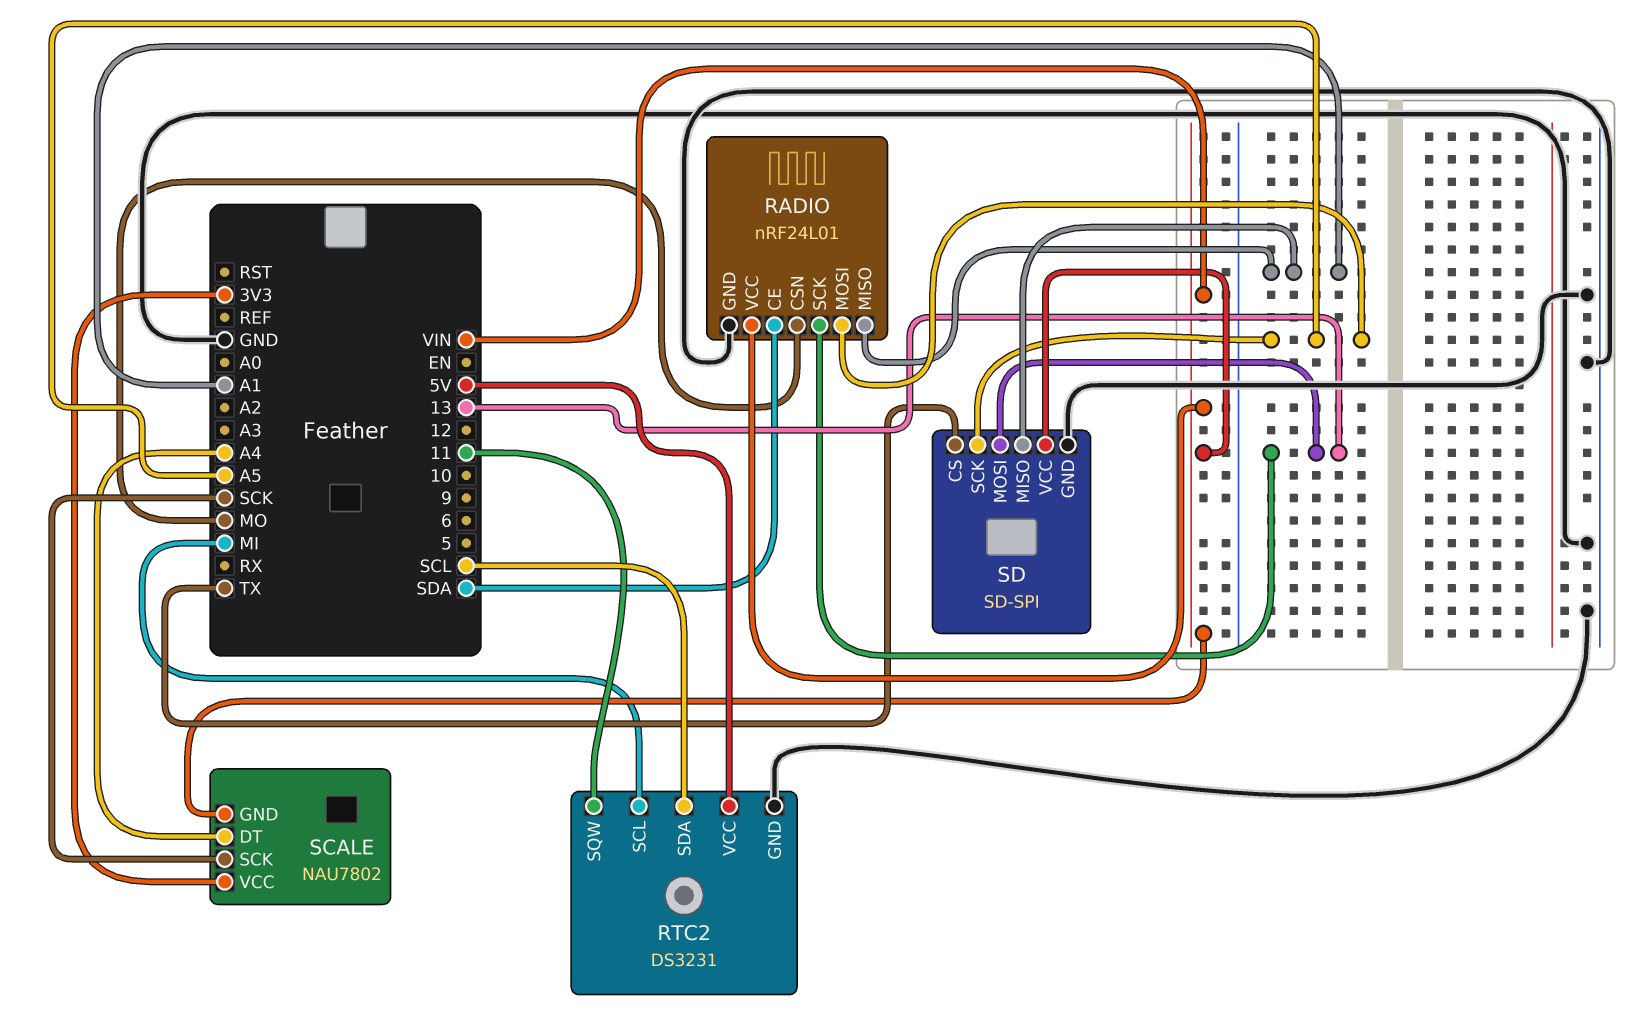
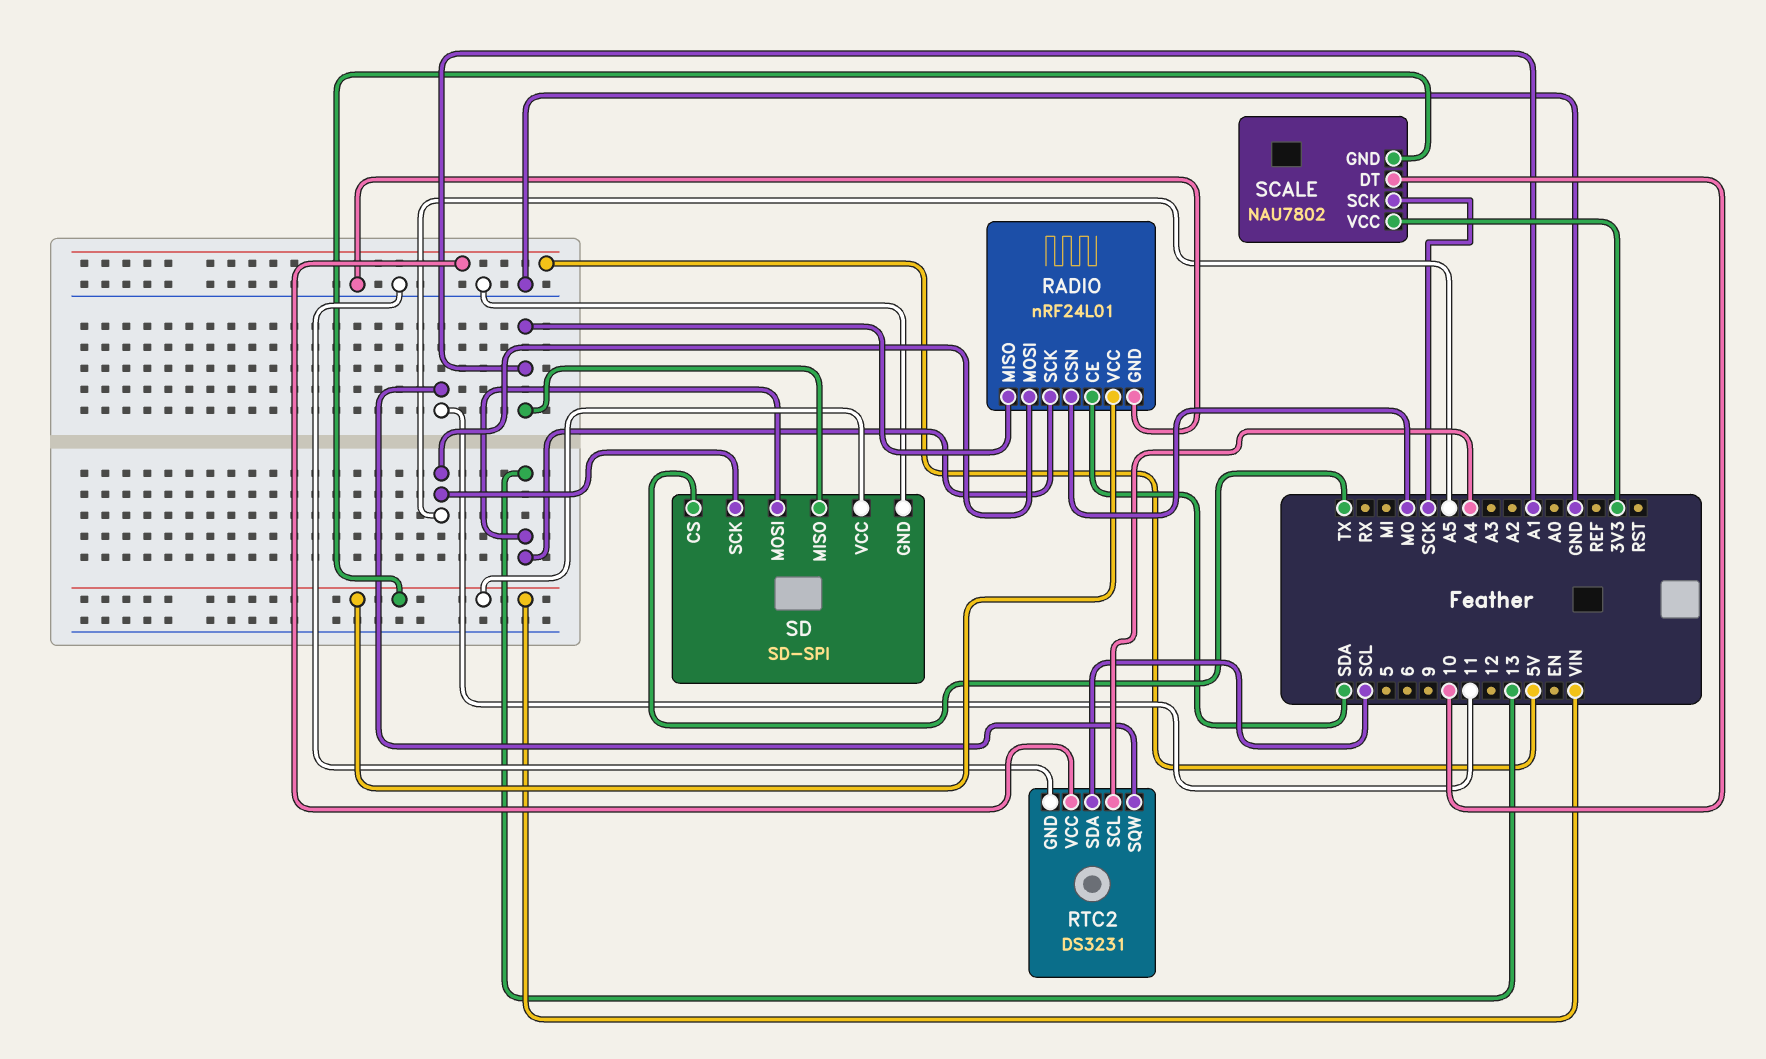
RTC2 pin SCL: MI -> A4
SCALE pin DT: A4 -> 10

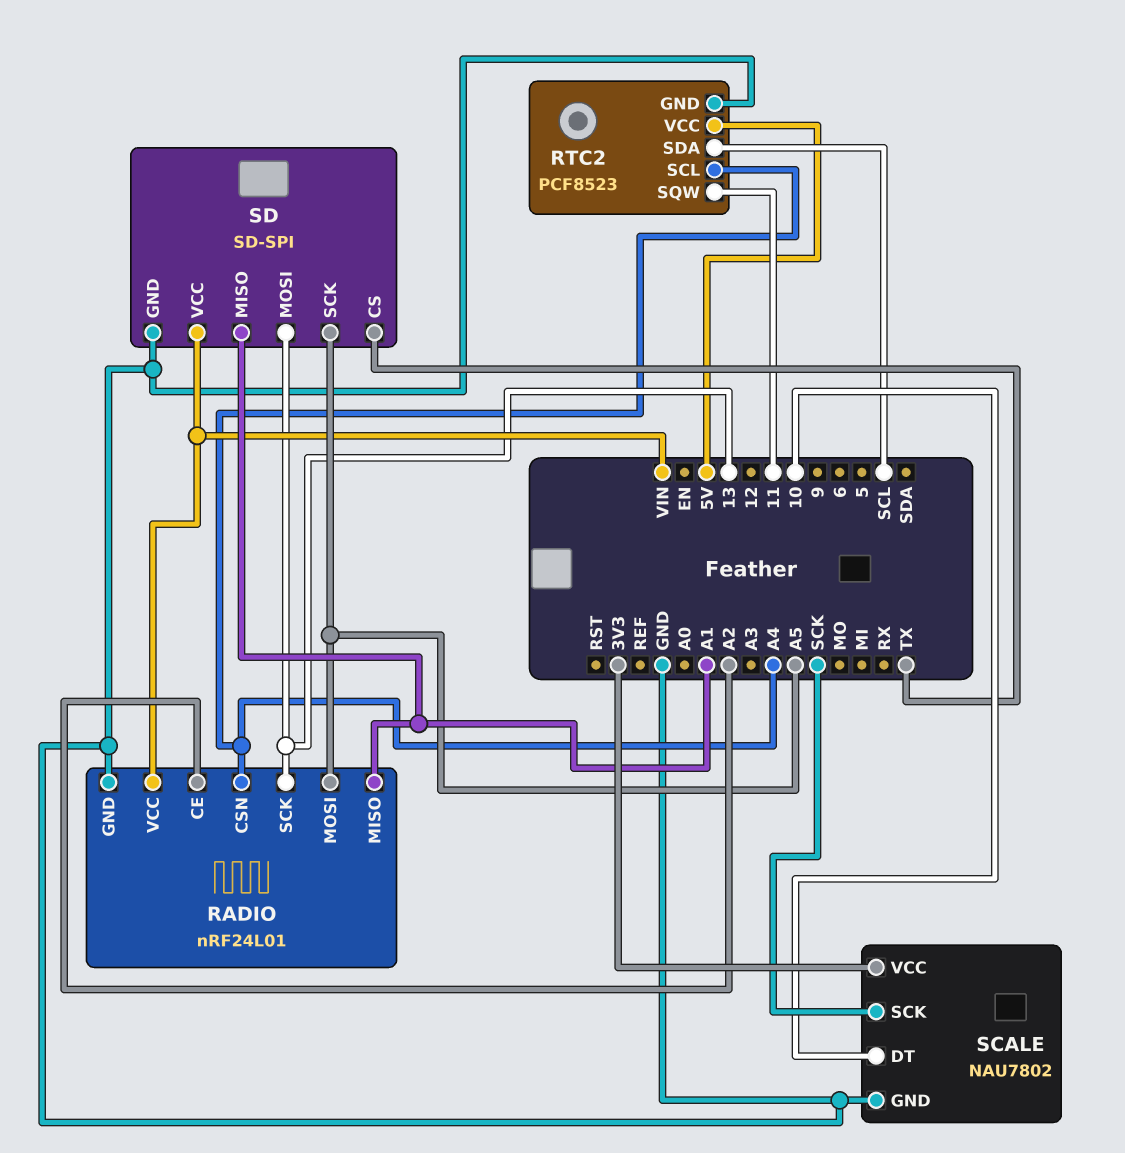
RADIO pin CE: SDA -> A2
RADIO pin CSN: MO -> A4
RTC2: DS3231 -> PCF8523
SCALE pin GND: VIN -> GND

